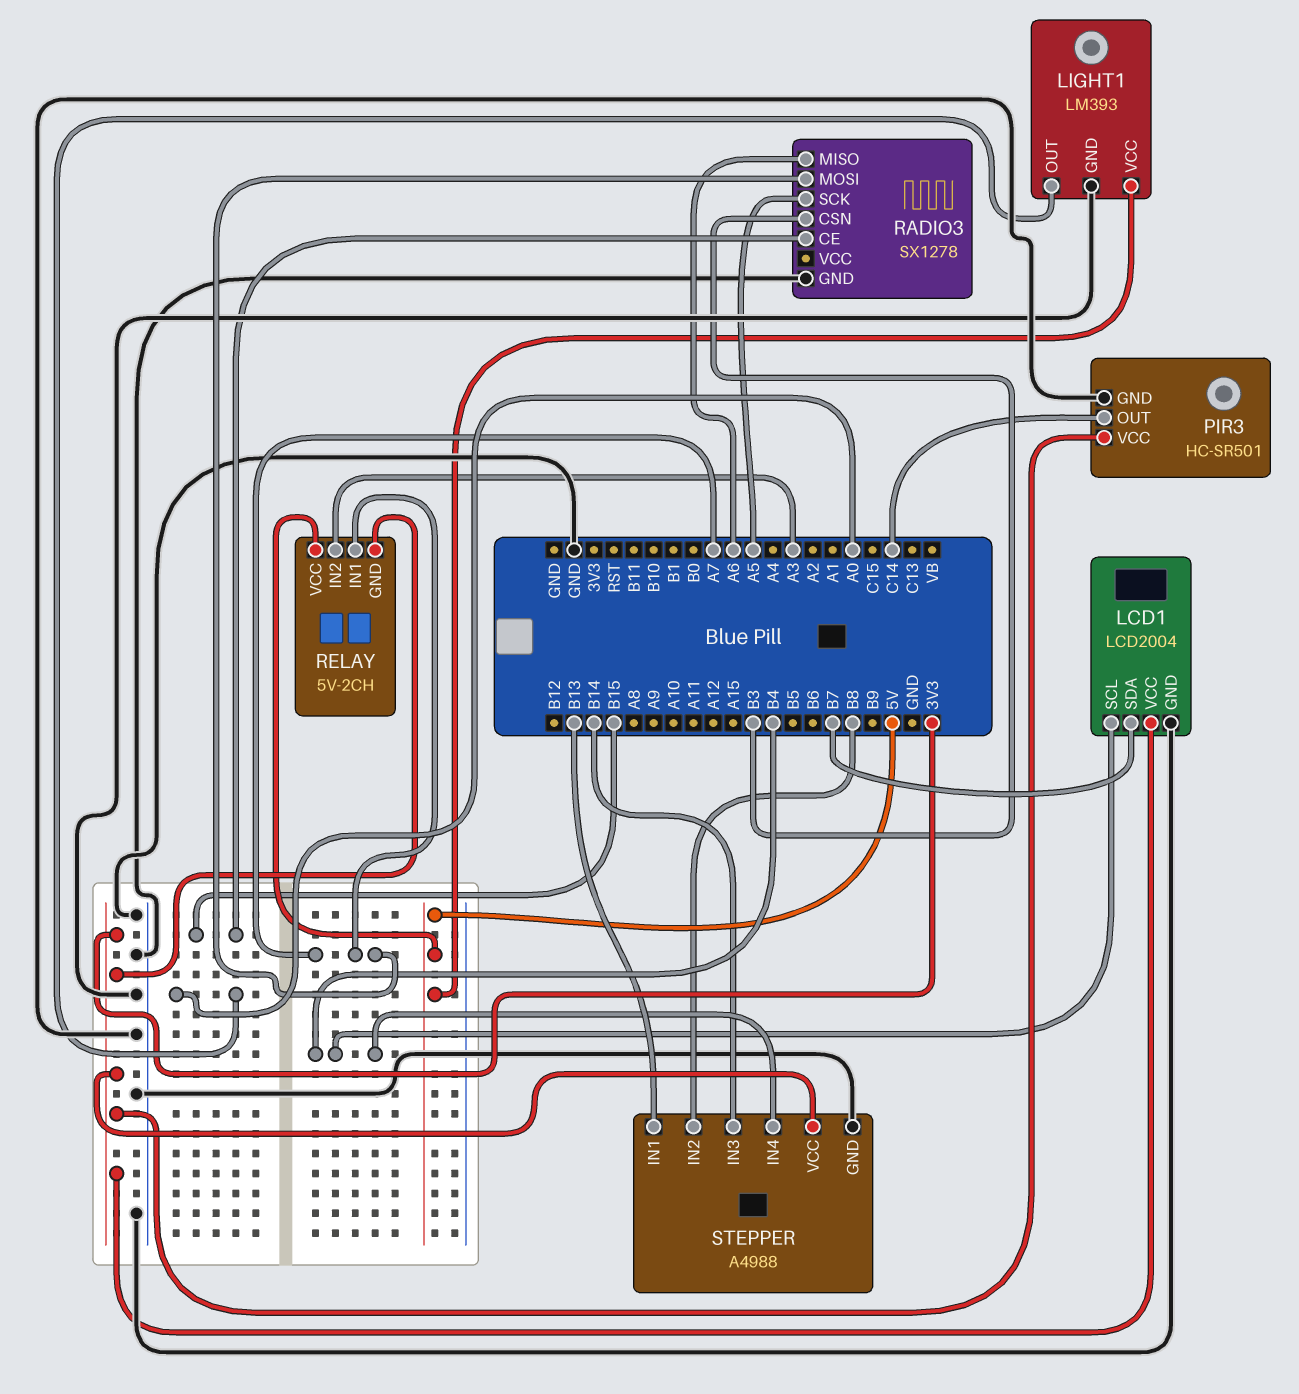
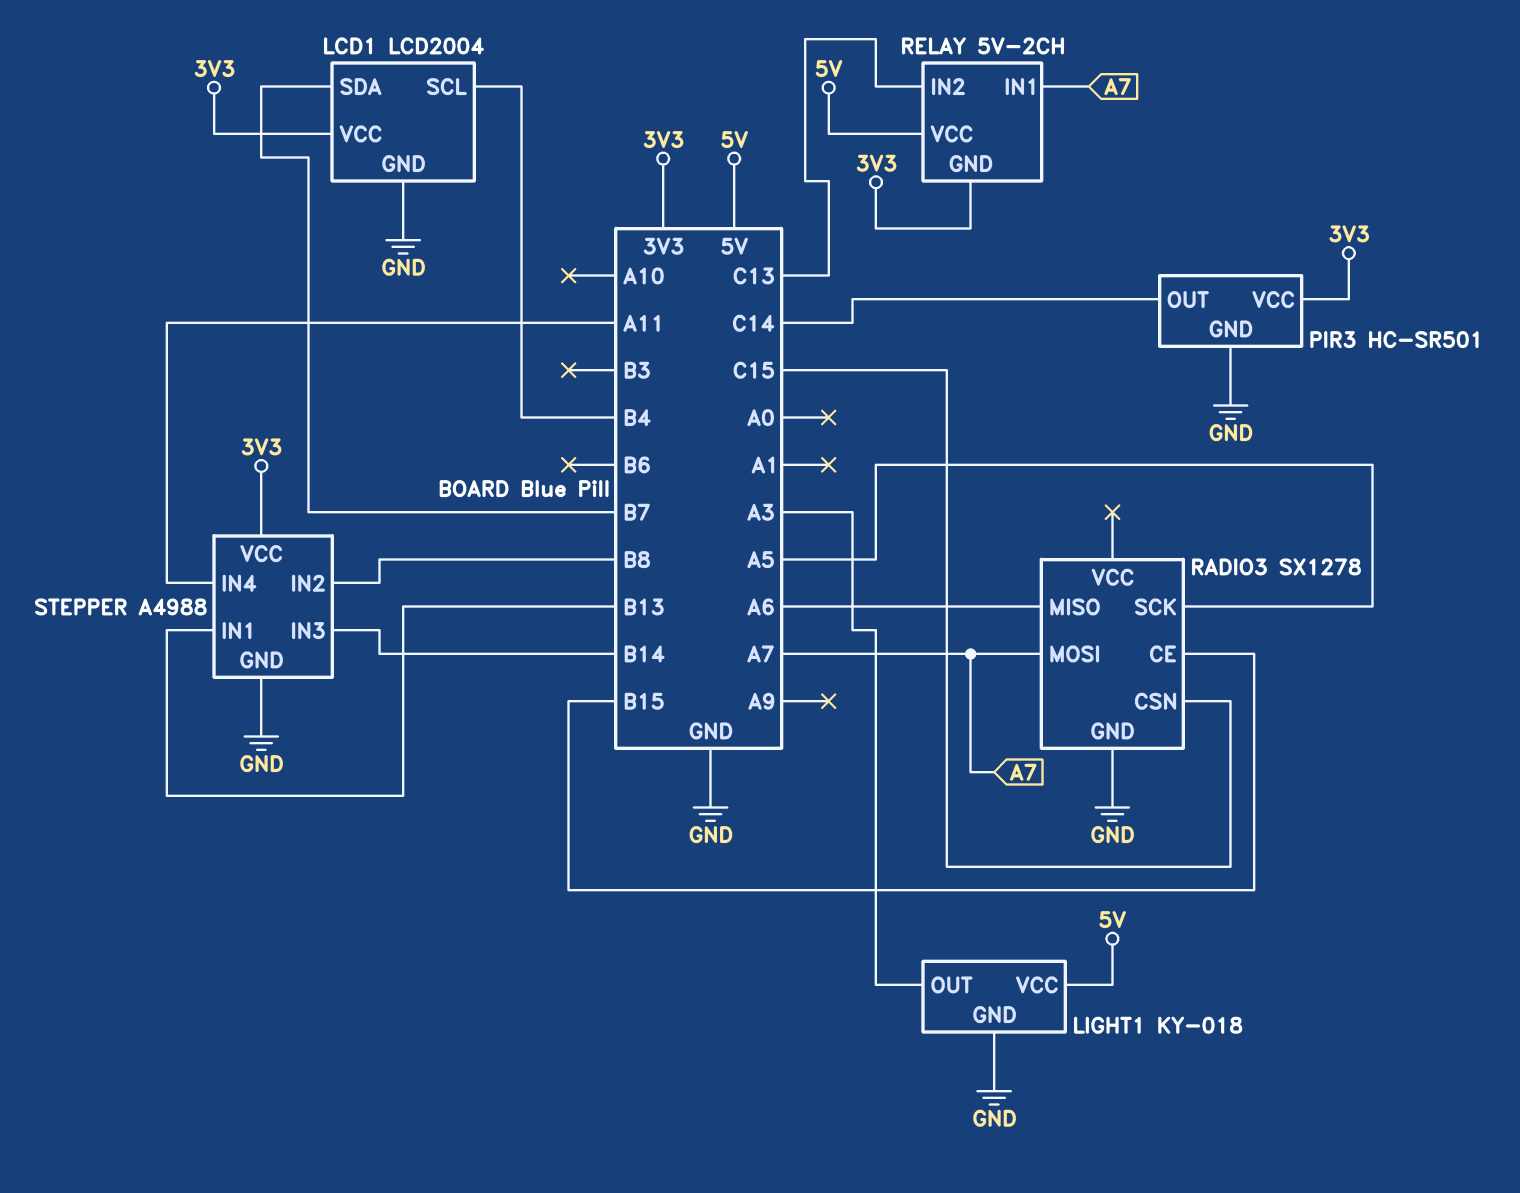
LIGHT1: LM393 -> KY-018
LIGHT1 pin OUT: A0 -> A3
RADIO3 pin CSN: B3 -> C15
RELAY pin IN2: A3 -> C13
STEPPER pin IN4: B4 -> A11

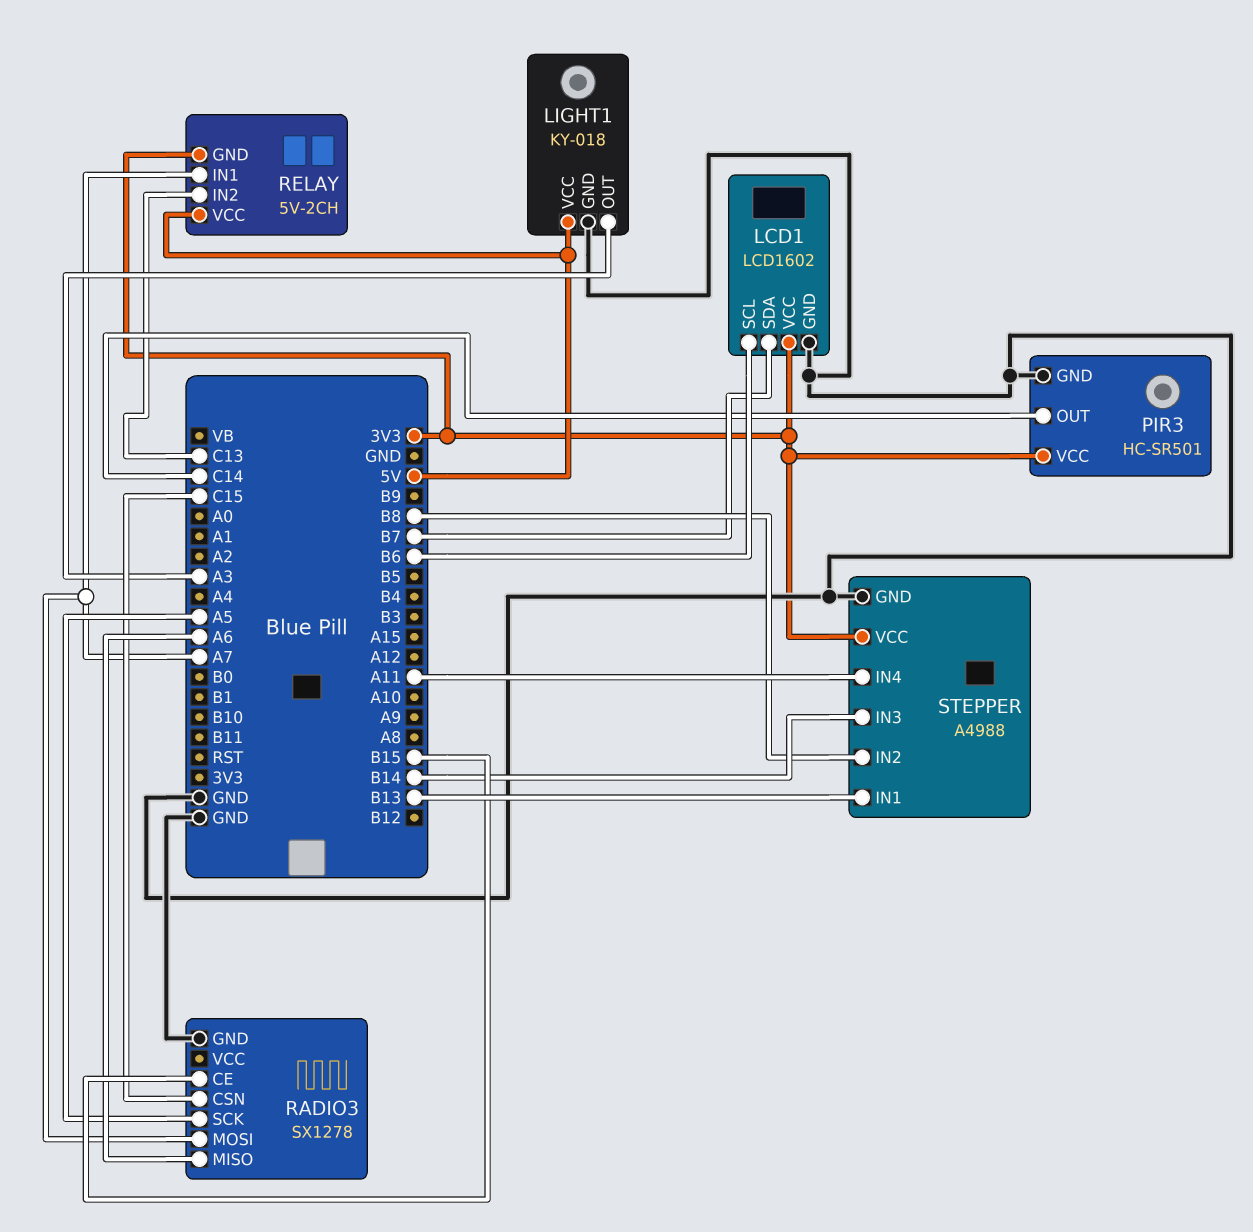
LCD1: LCD2004 -> LCD1602
LCD1 pin SCL: B4 -> B6

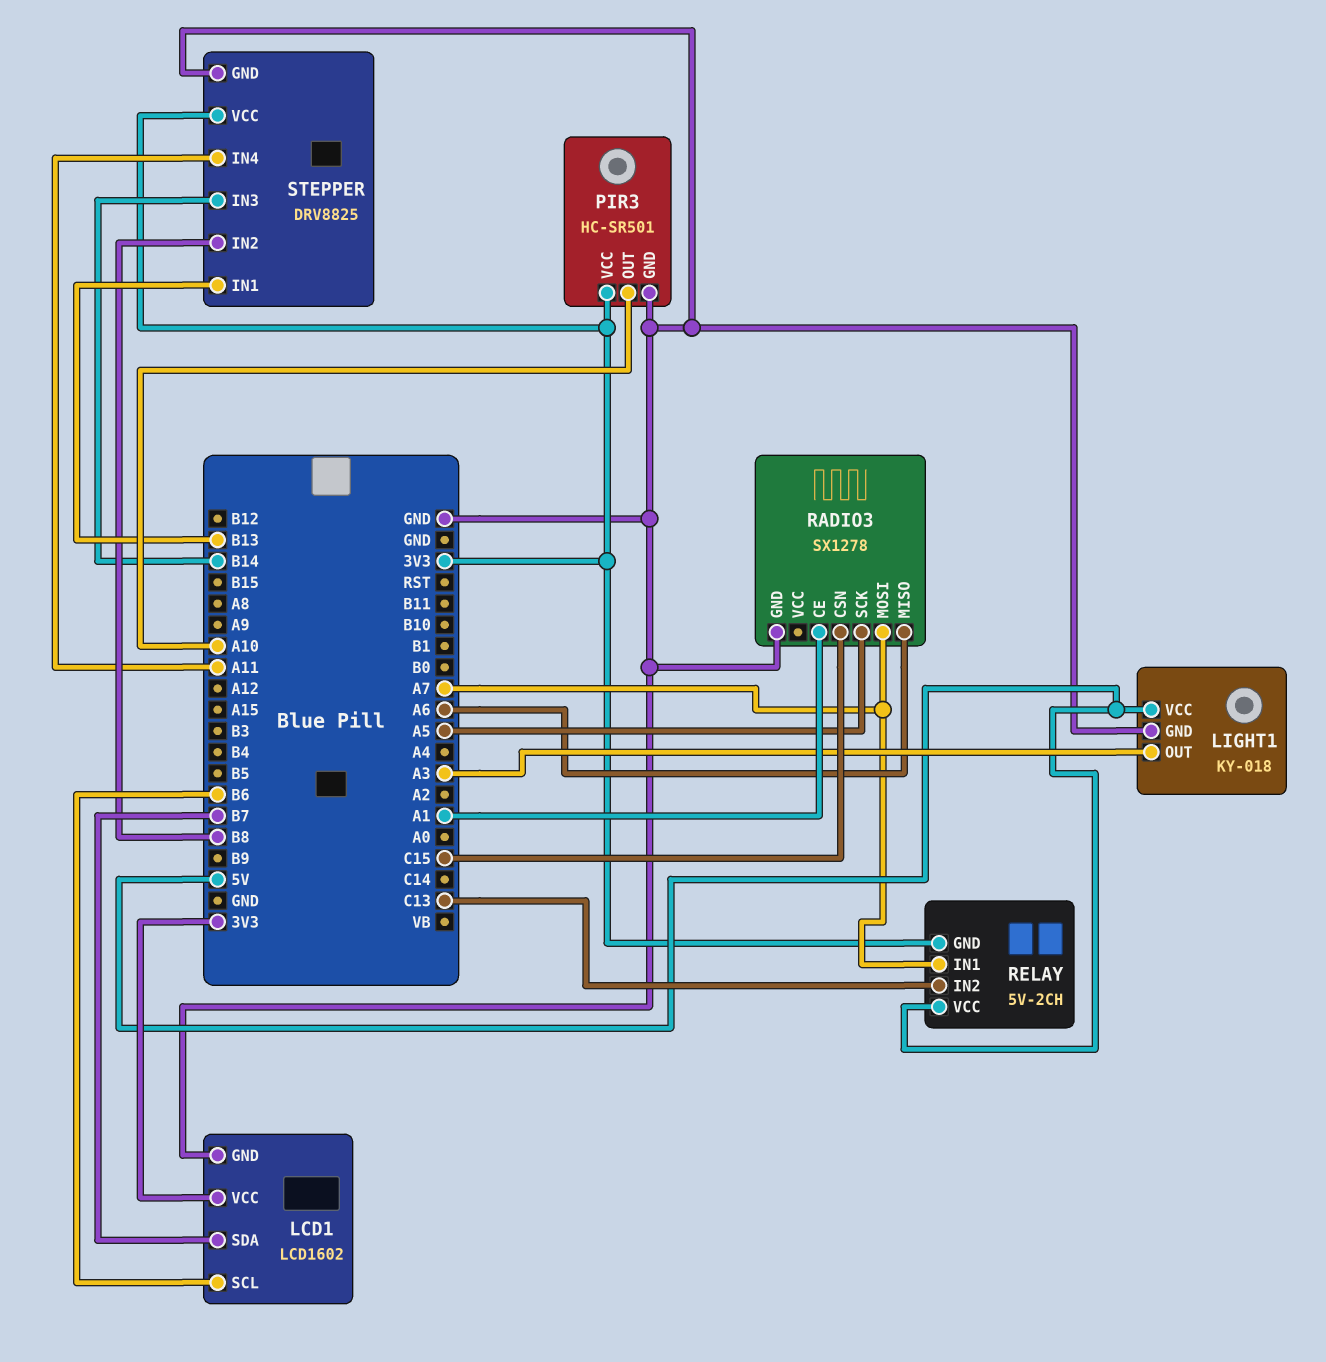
PIR3 pin OUT: C14 -> A10
RADIO3 pin CE: B15 -> A1
STEPPER: A4988 -> DRV8825

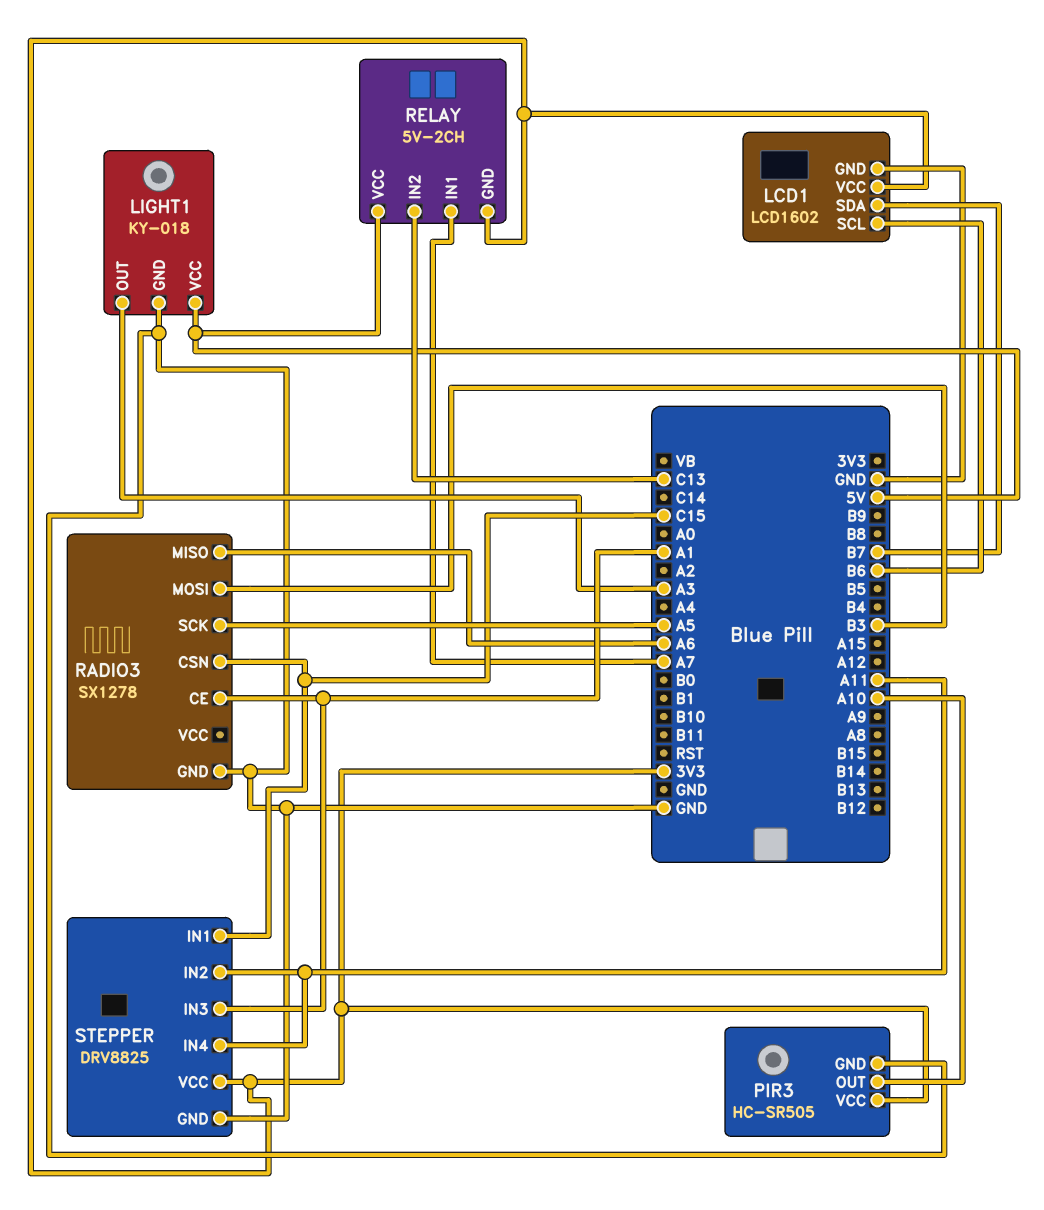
PIR3: HC-SR501 -> HC-SR505
RADIO3 pin MOSI: A7 -> B3
STEPPER pin IN1: B13 -> C15
STEPPER pin IN2: B8 -> A11
STEPPER pin IN3: B14 -> A1

